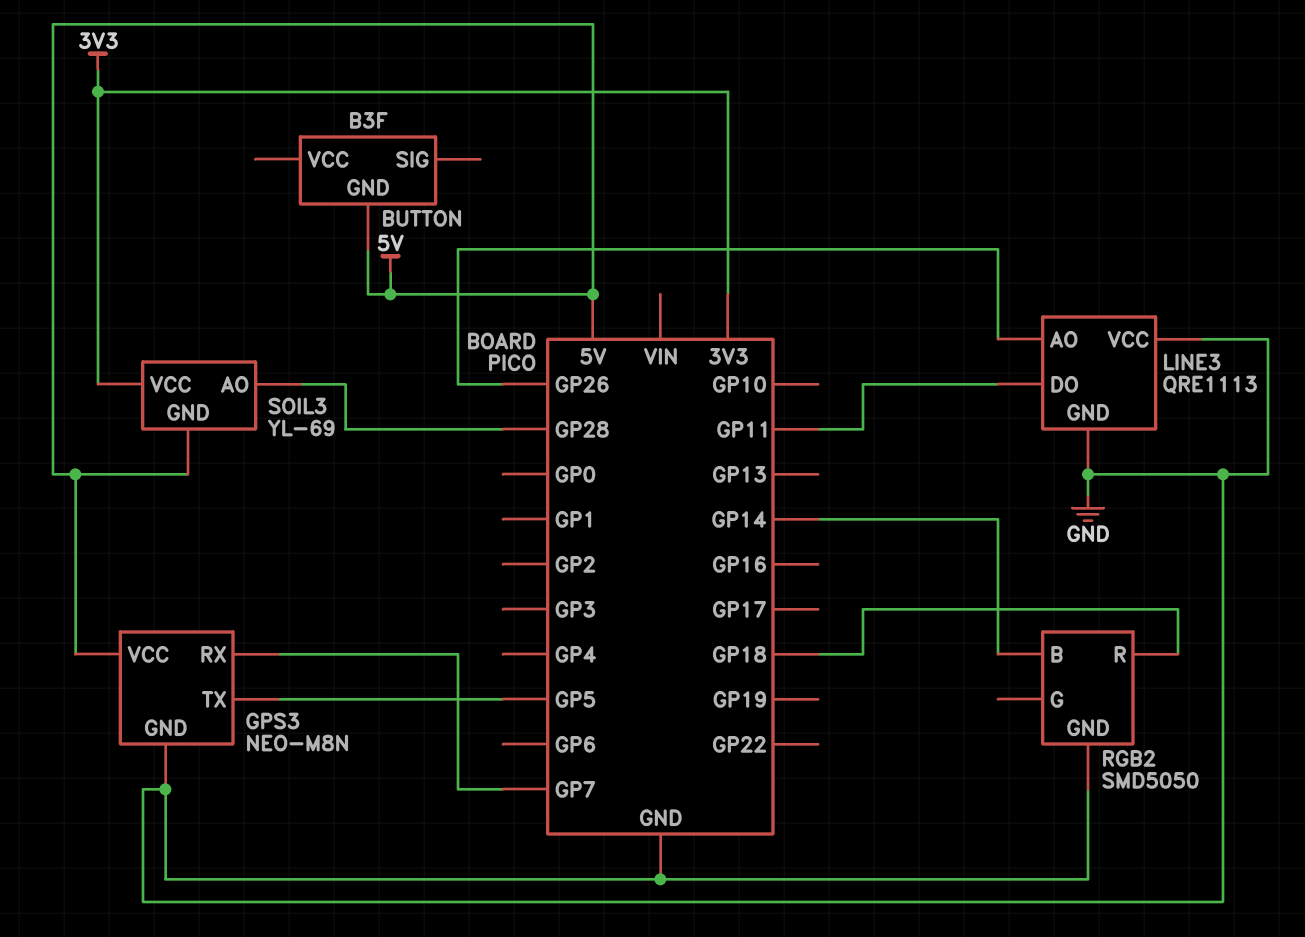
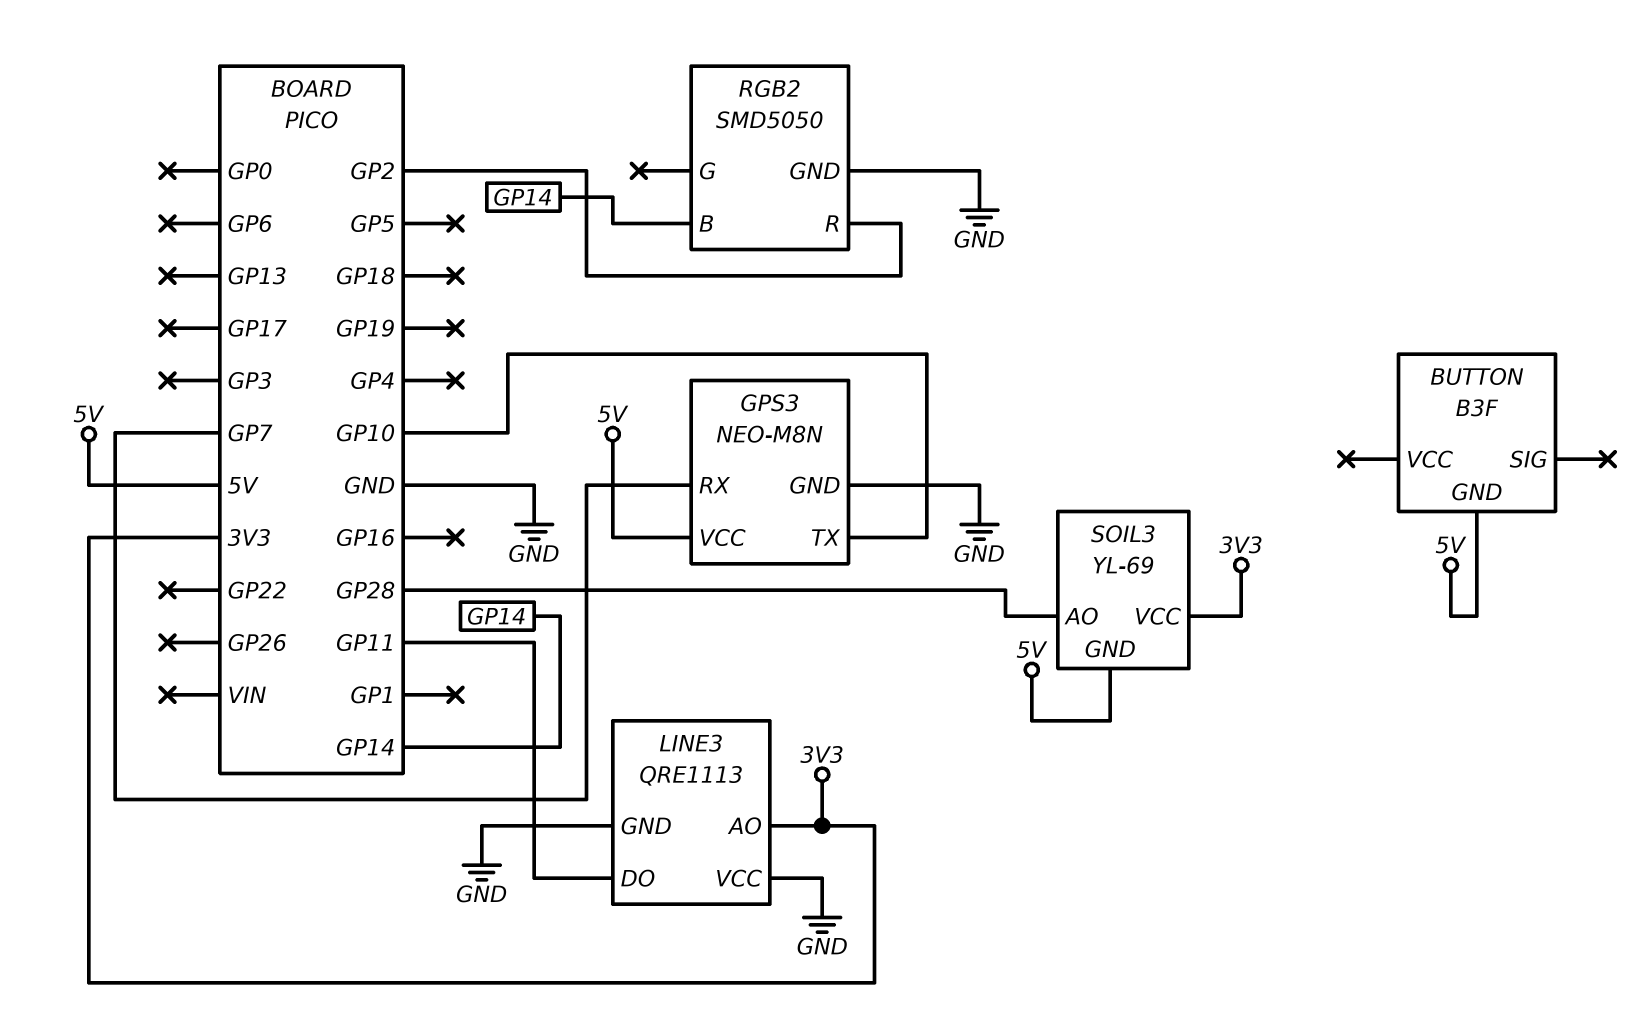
GPS3 pin TX: GP5 -> GP10
LINE3 pin AO: GP26 -> 3V3
RGB2 pin R: GP18 -> GP2

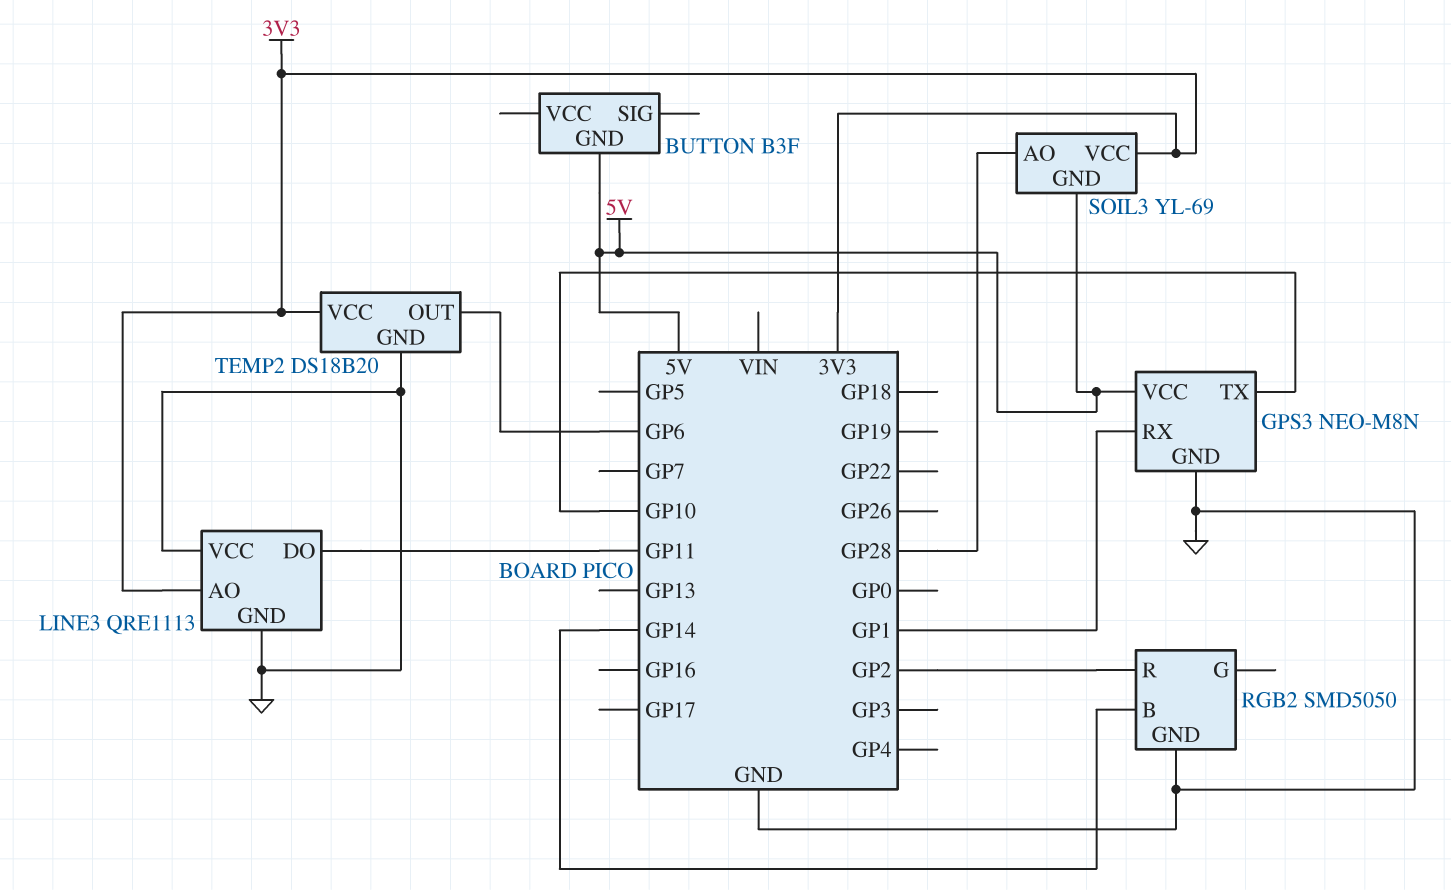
GPS3 pin RX: GP7 -> GP1
TEMP2: none -> DS18B20
TEMP2 pin GND: none -> GND
TEMP2 pin OUT: none -> GP6
TEMP2 pin VCC: none -> 3V3

